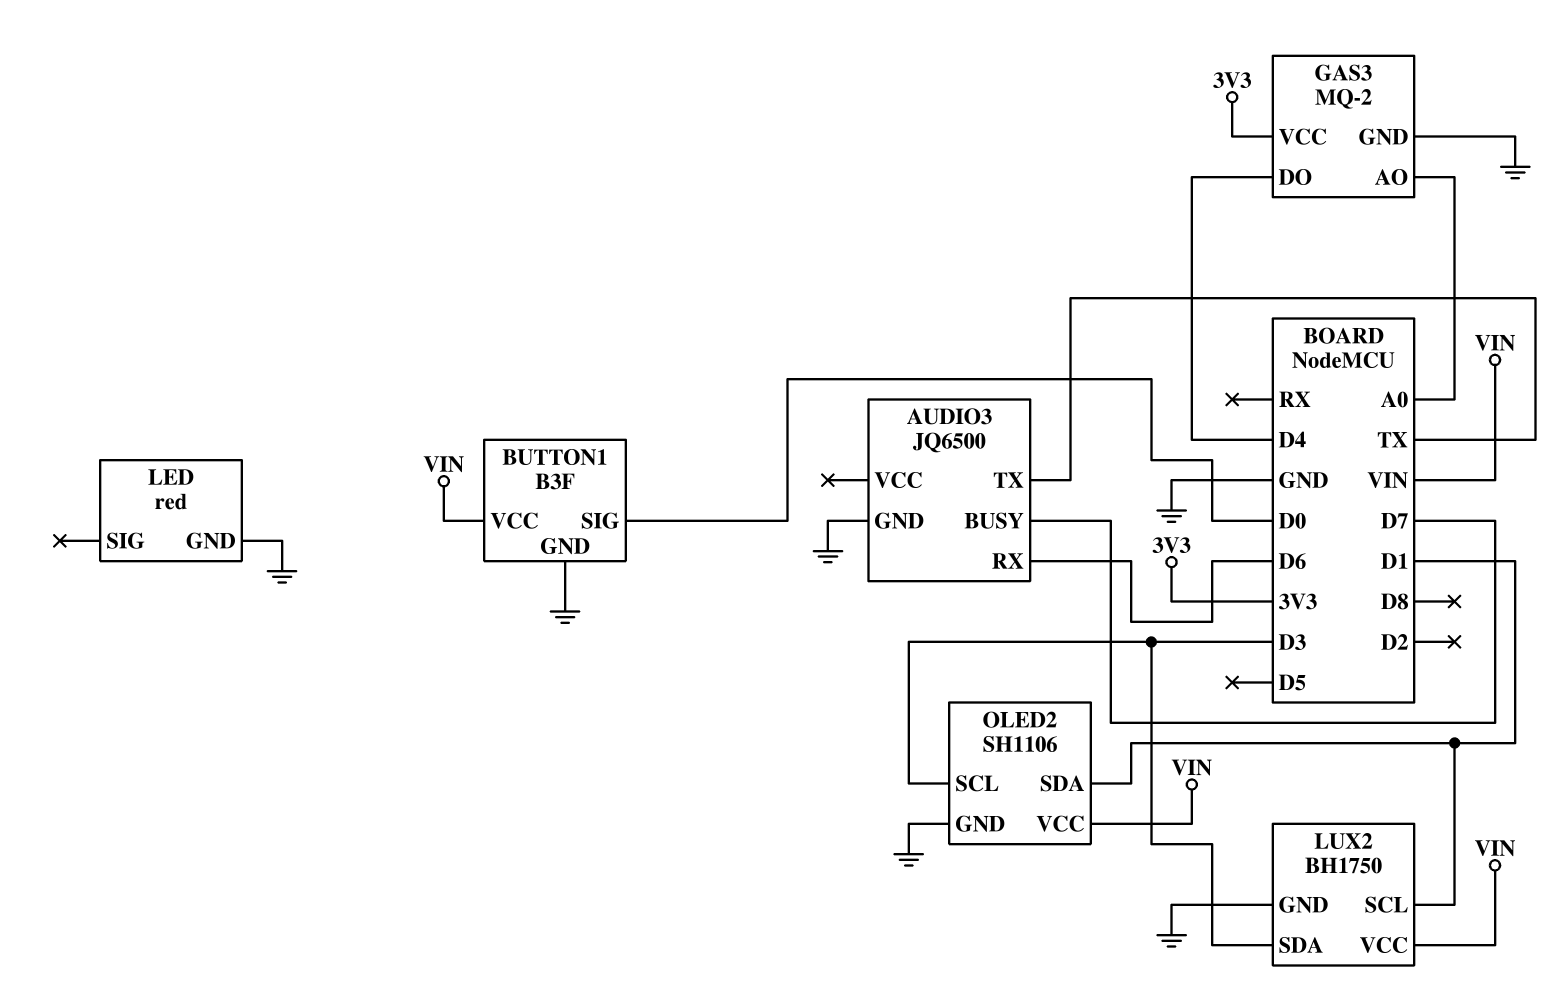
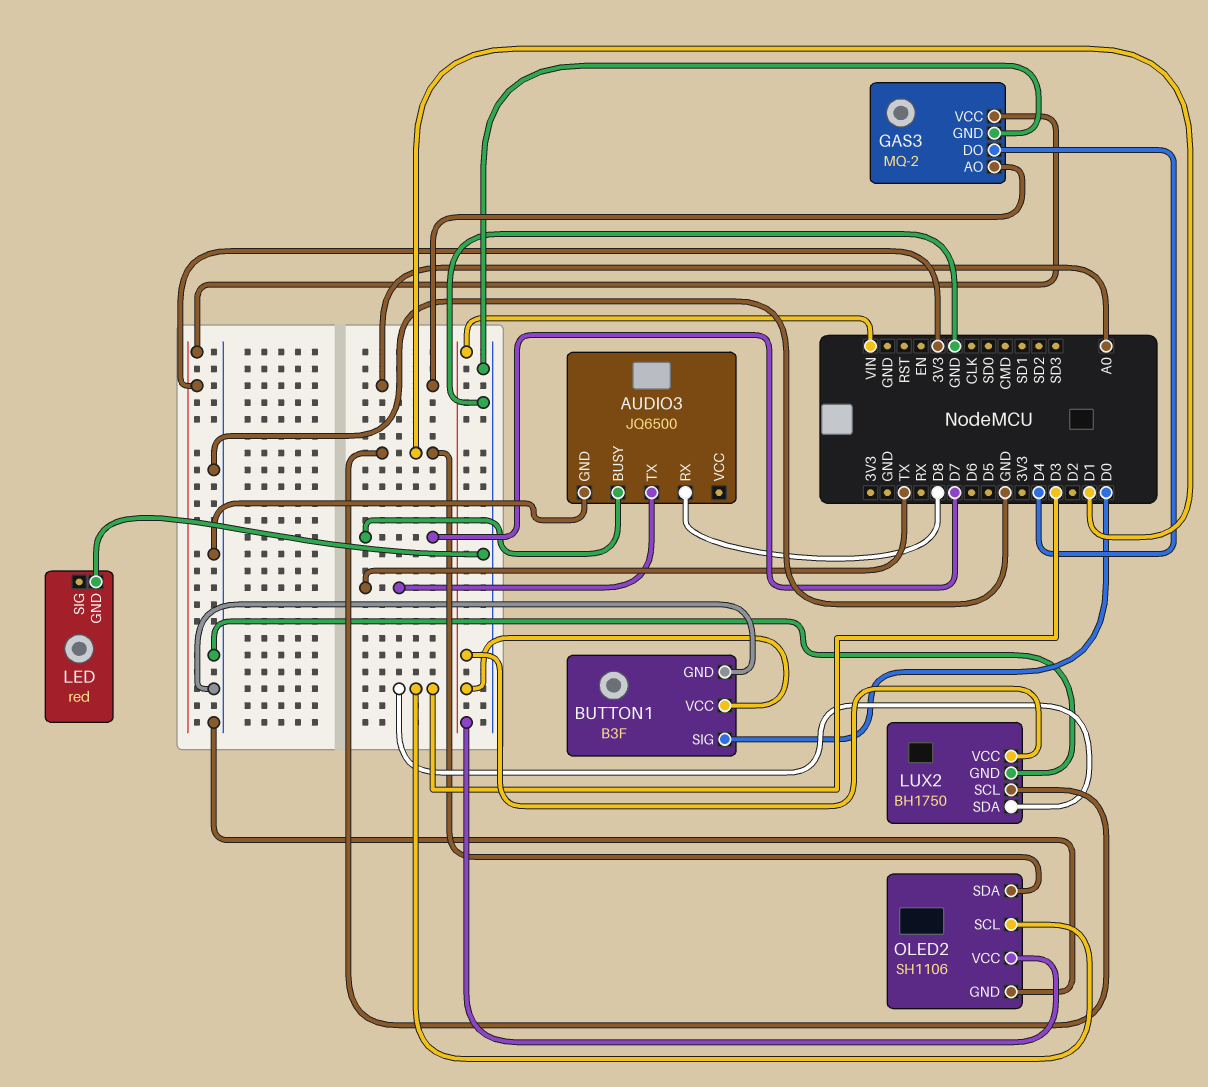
AUDIO3 pin RX: D6 -> D8

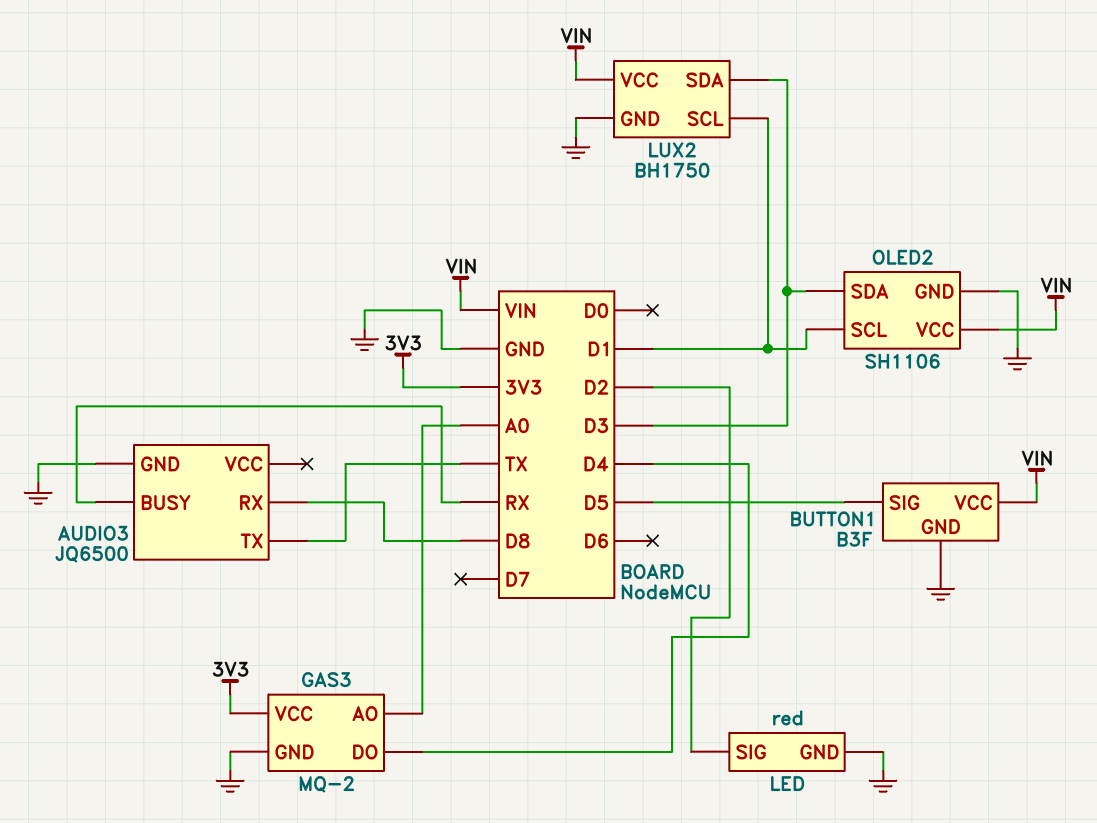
AUDIO3 pin BUSY: D7 -> RX
BUTTON1 pin SIG: D0 -> D5
LED pin SIG: none -> D2
OLED2 pin SCL: D3 -> D1
OLED2 pin SDA: D1 -> D3

